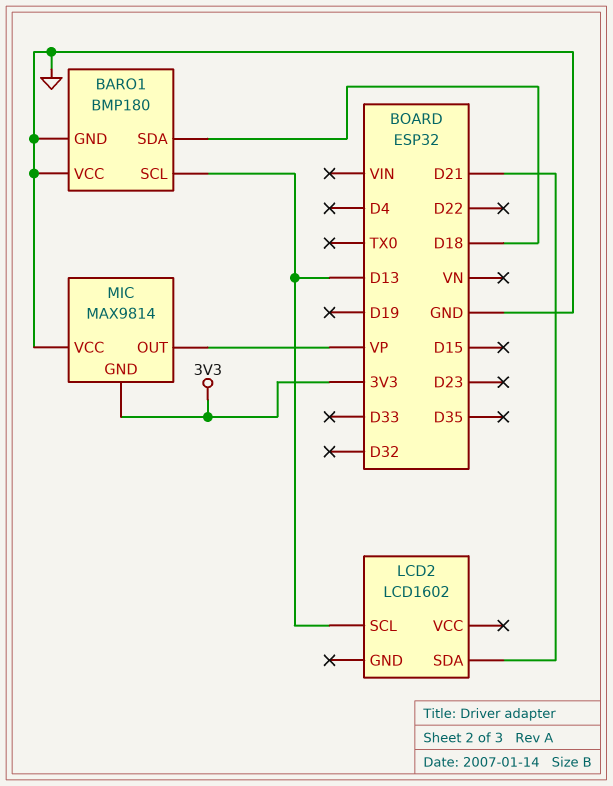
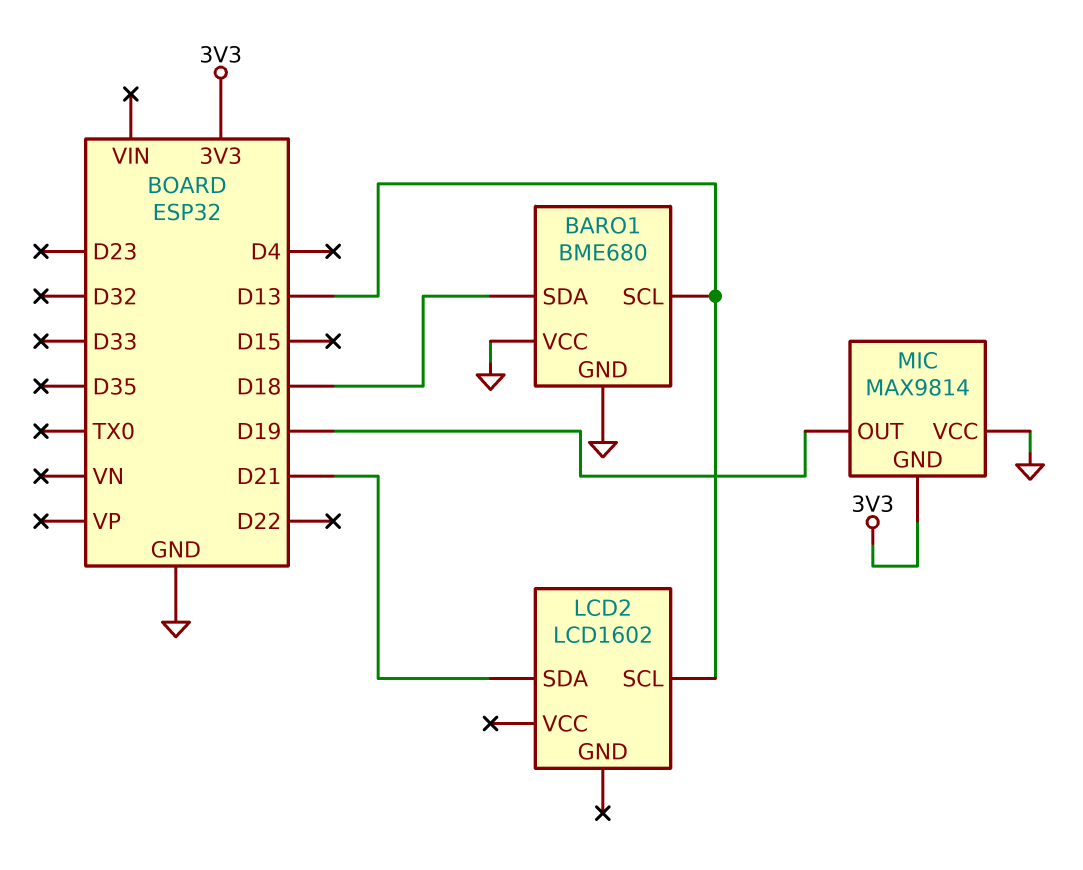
BARO1: BMP180 -> BME680
MIC pin OUT: VP -> D19

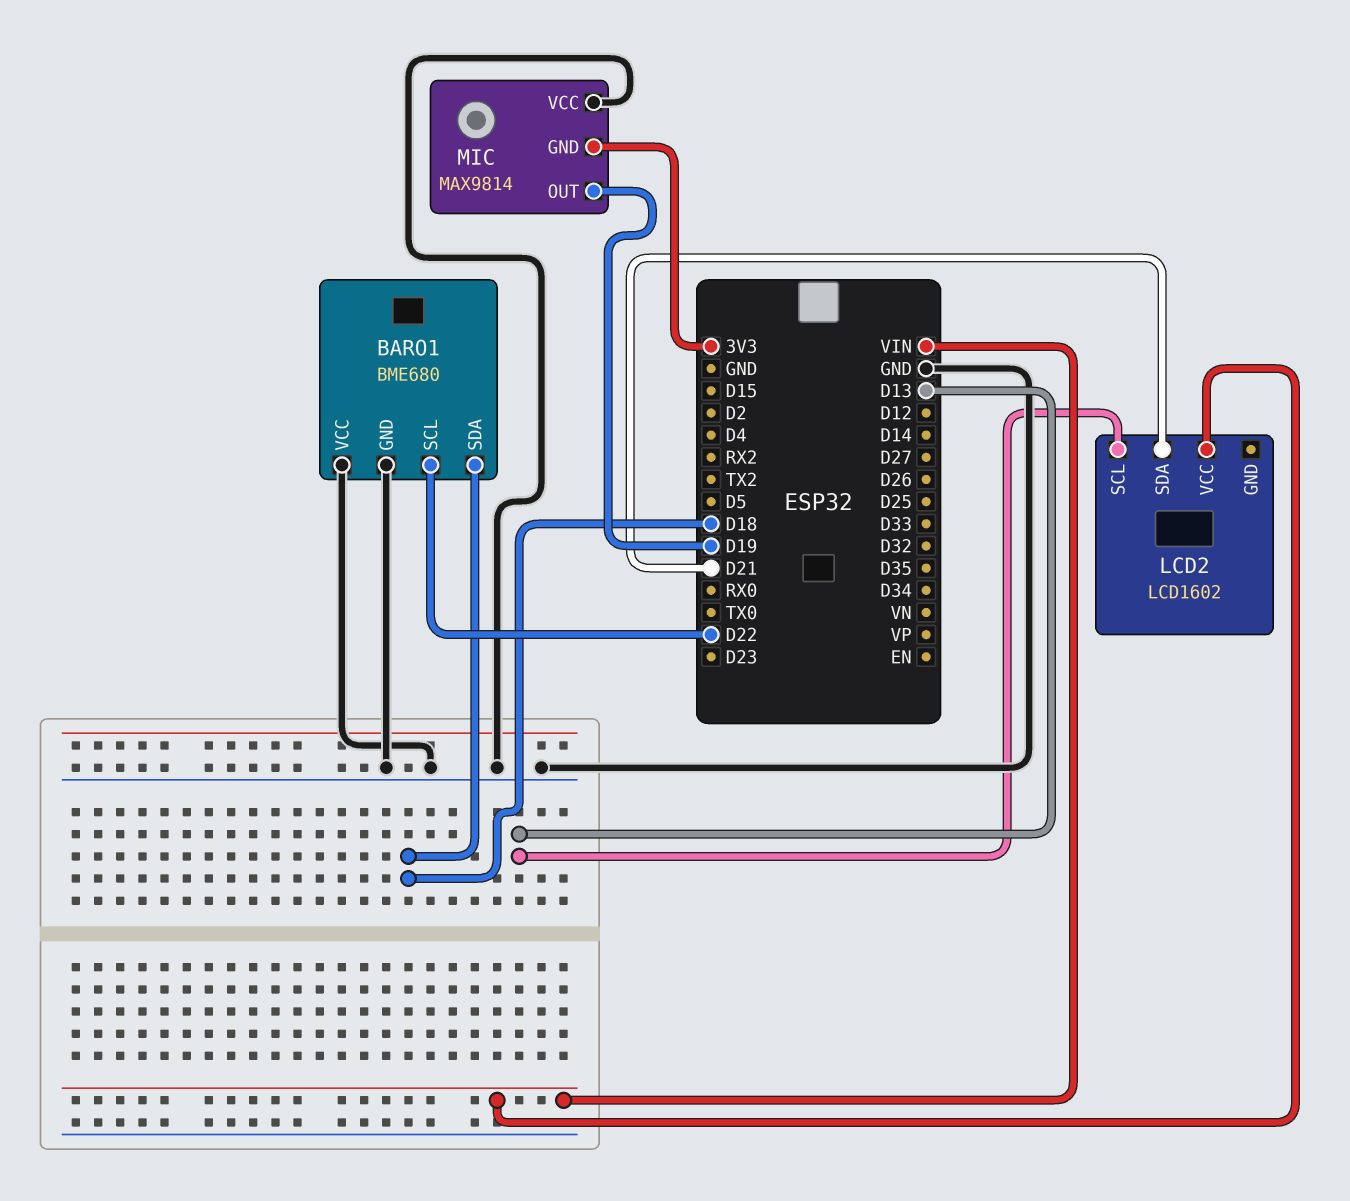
BARO1 pin SCL: D13 -> D22
LCD2 pin VCC: none -> VIN

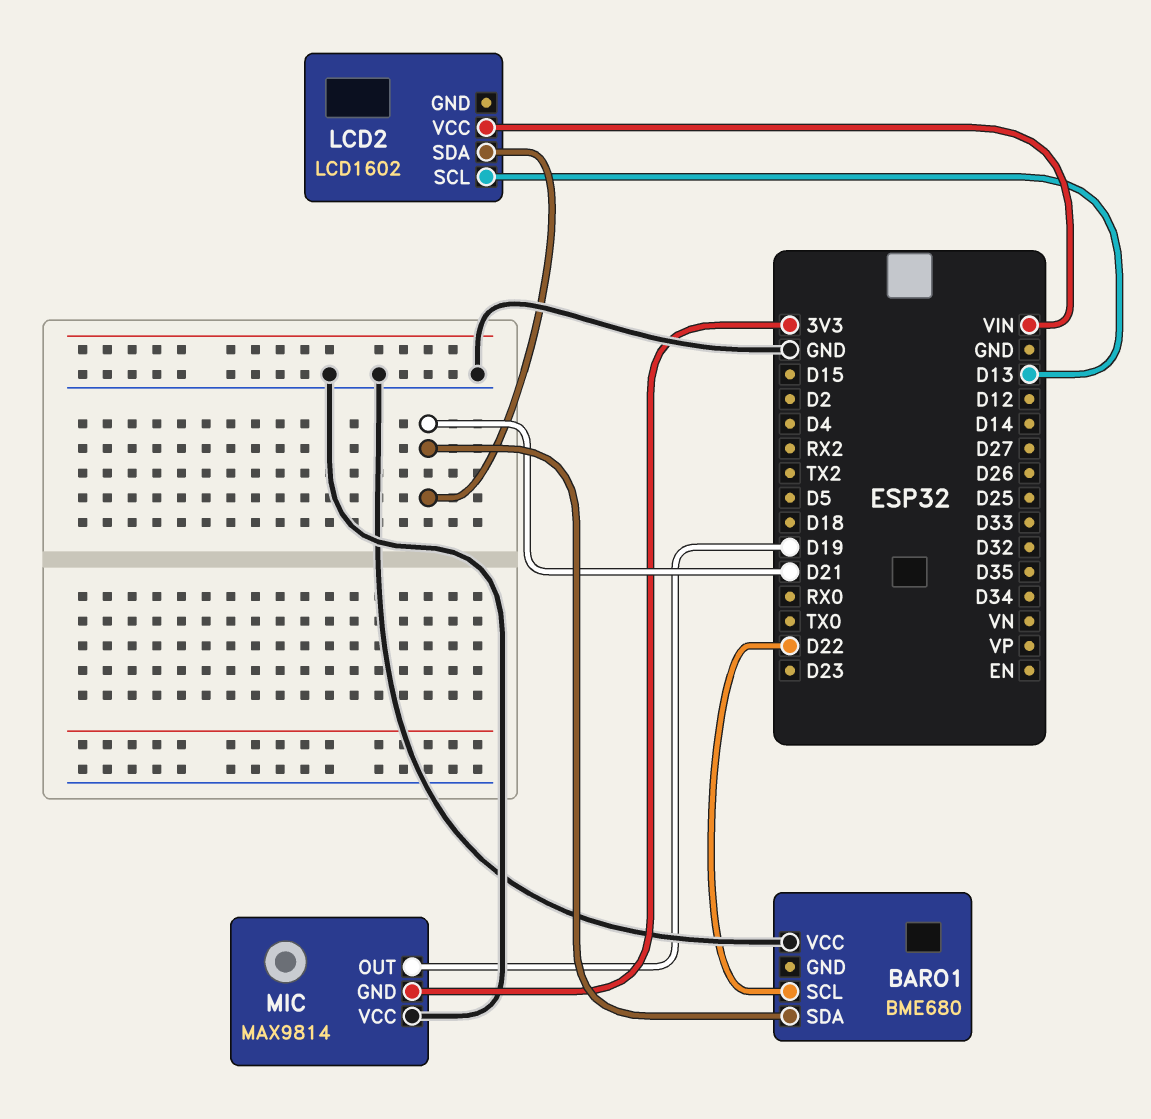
BARO1 pin GND: GND -> none
BARO1 pin SDA: D18 -> D21

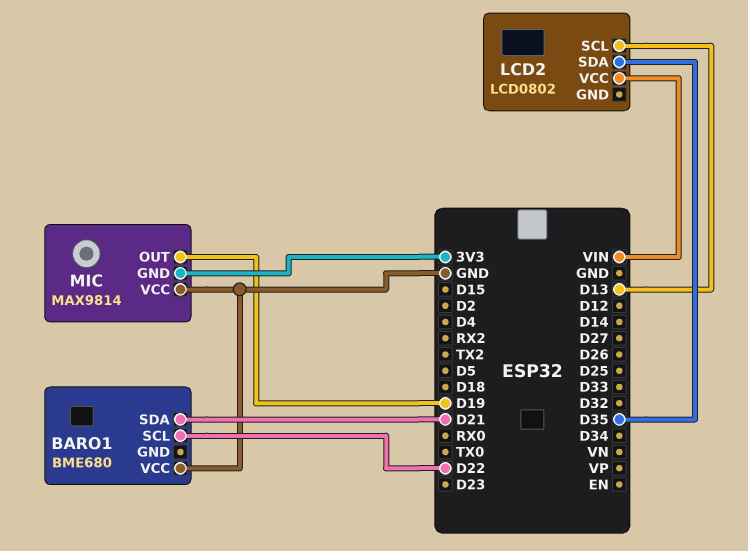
LCD2: LCD1602 -> LCD0802
LCD2 pin SDA: D21 -> D35

